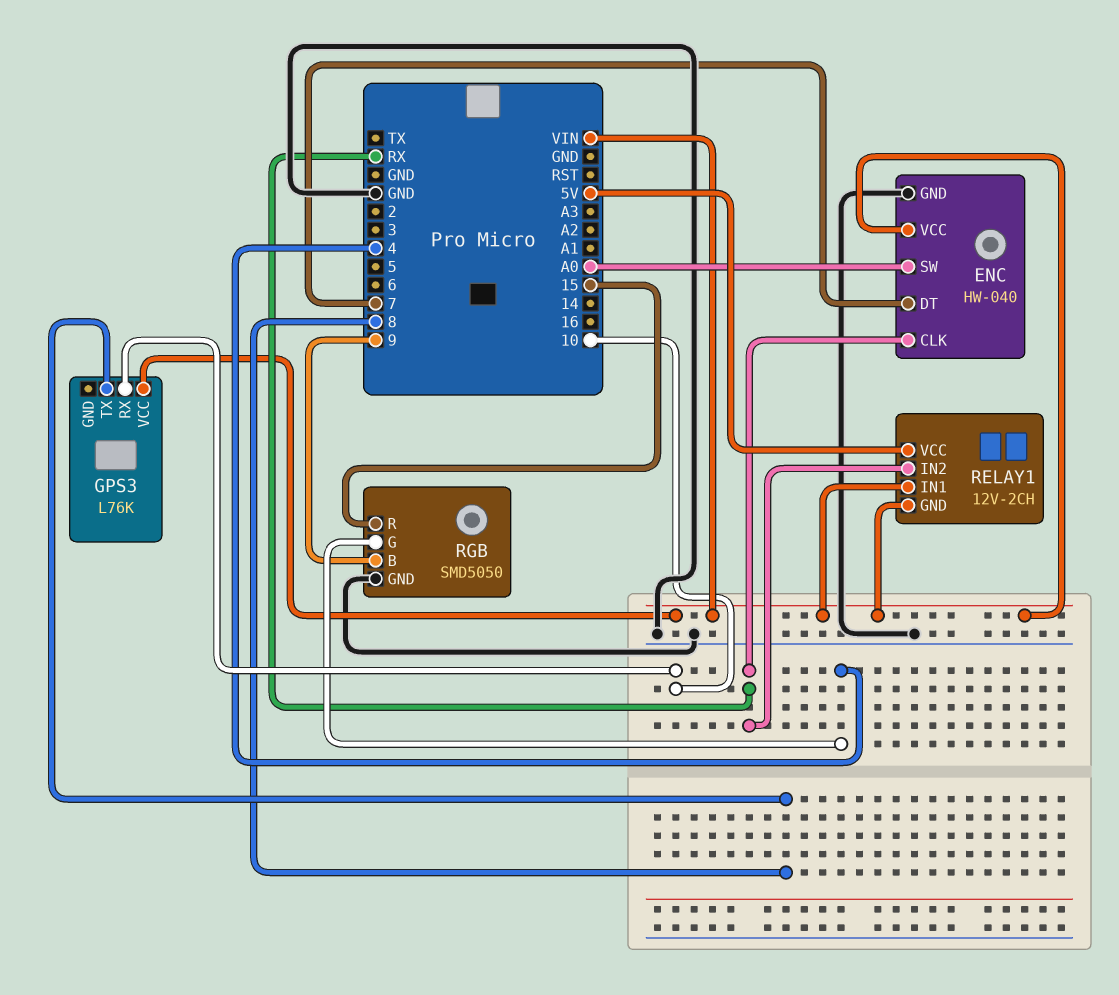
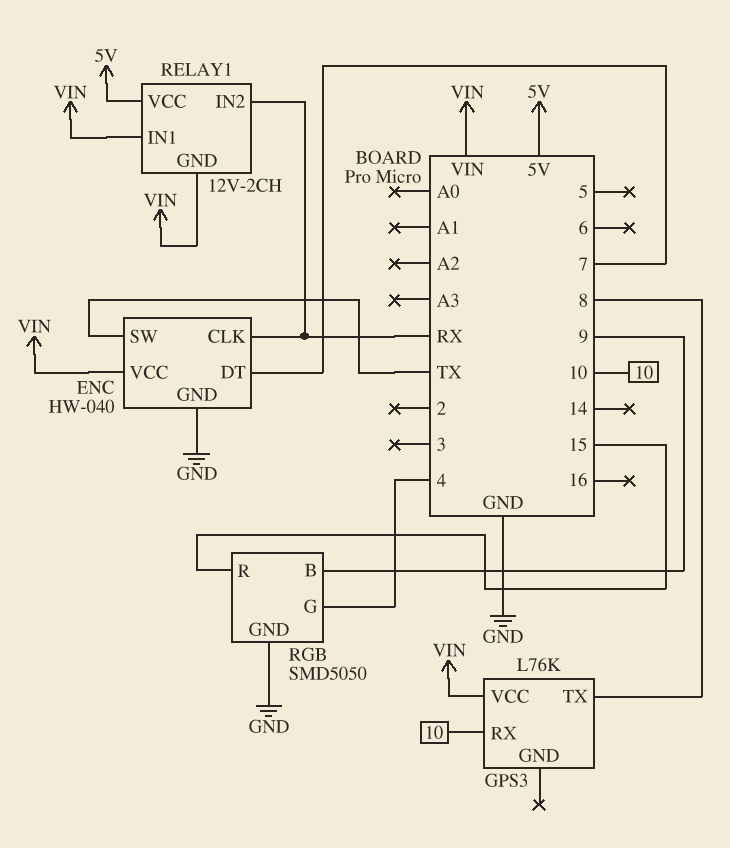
ENC pin SW: A0 -> TX

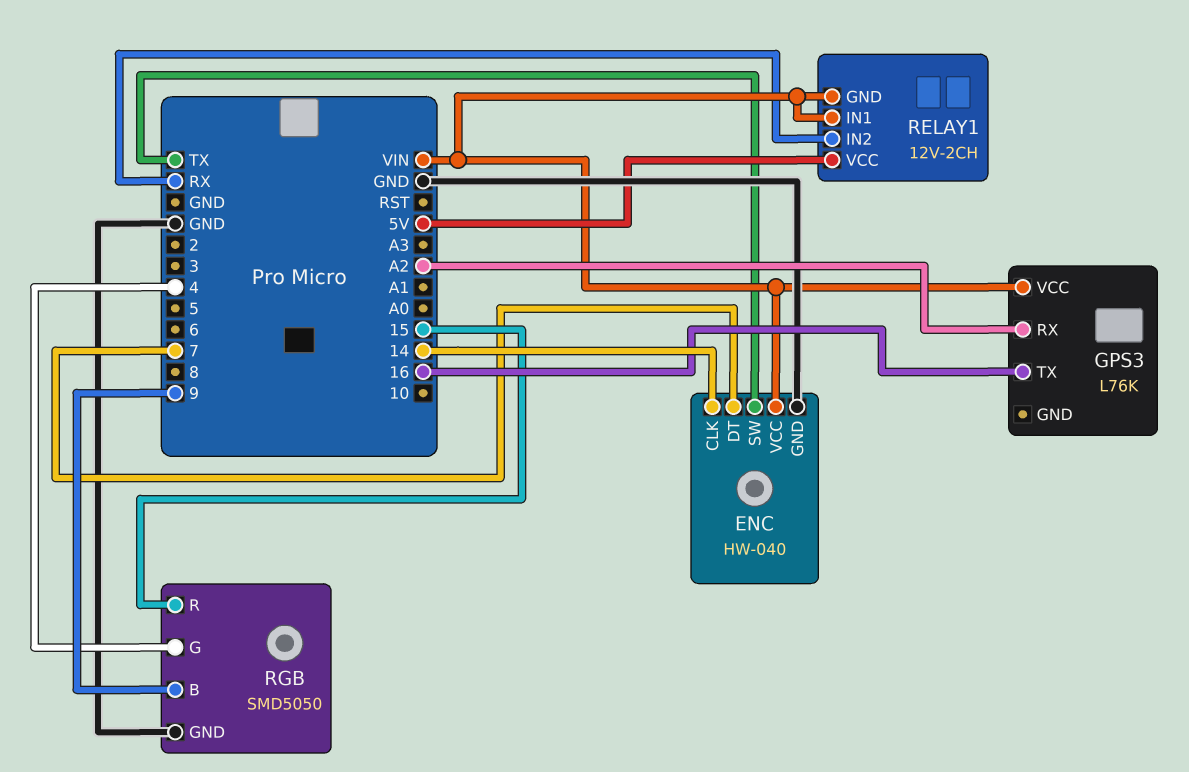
ENC pin CLK: RX -> 14
GPS3 pin RX: 10 -> A2
GPS3 pin TX: 8 -> 16

